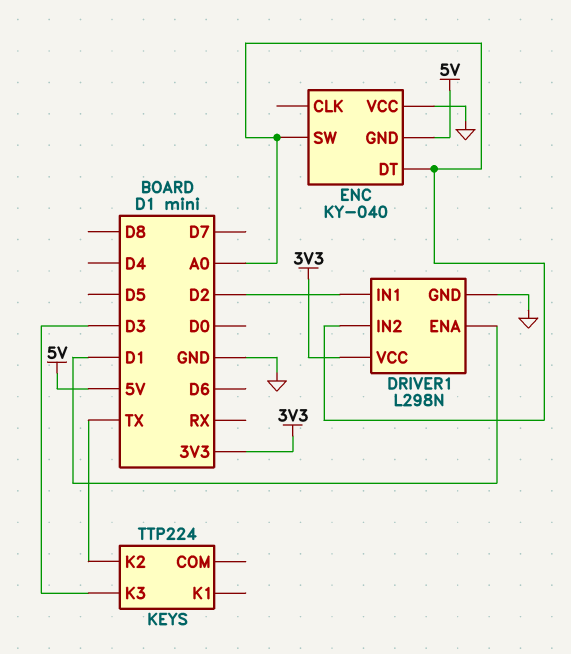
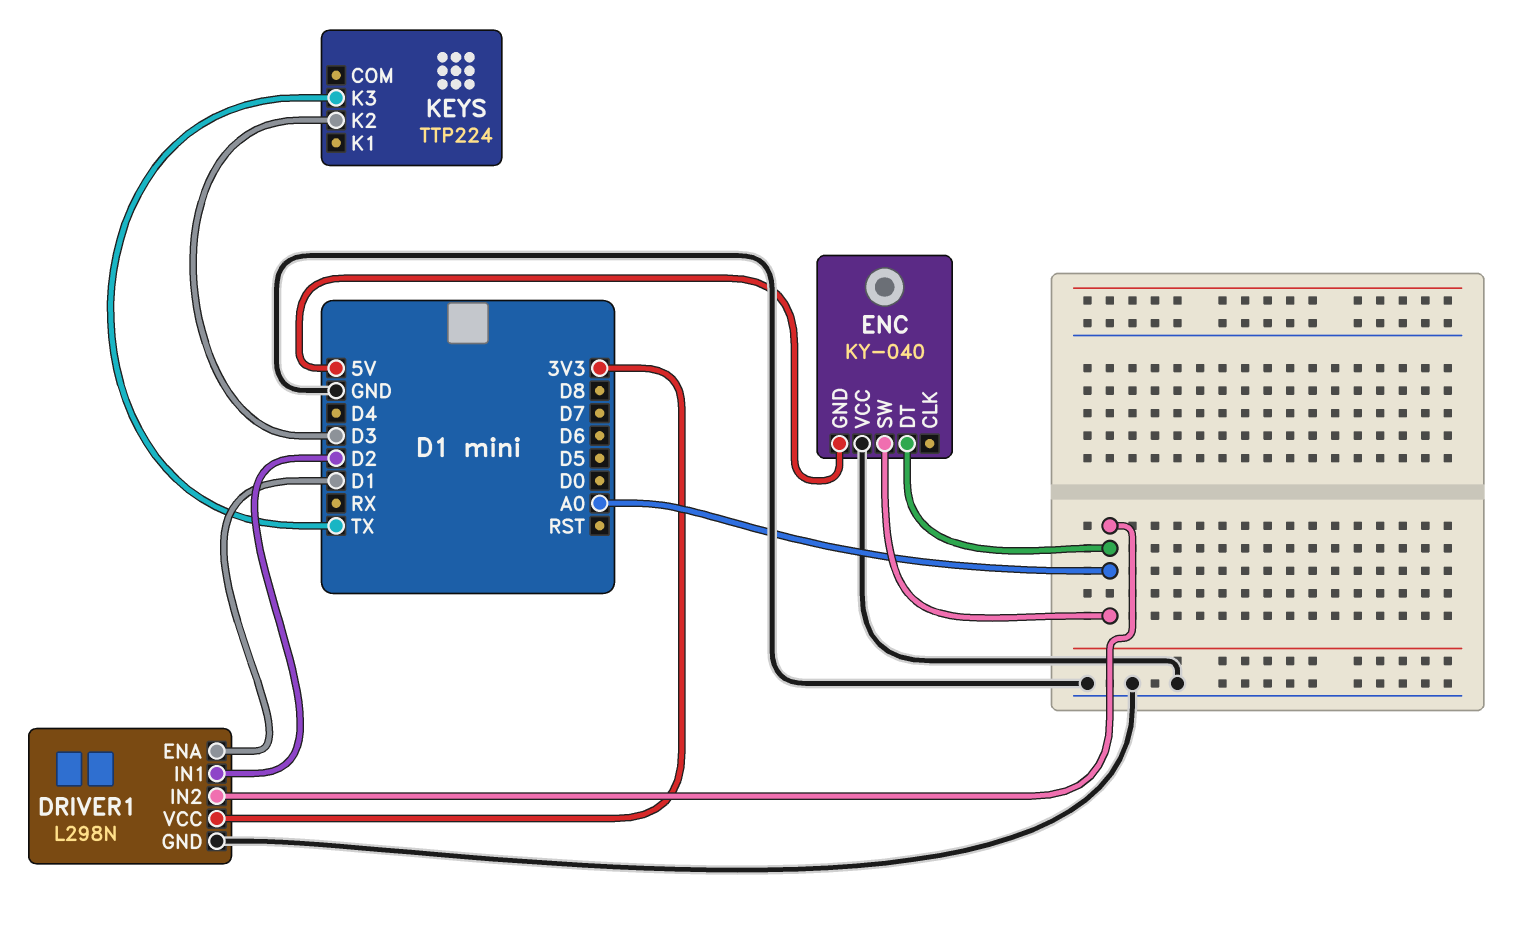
KEYS pin K2: TX -> D3
KEYS pin K3: D3 -> TX

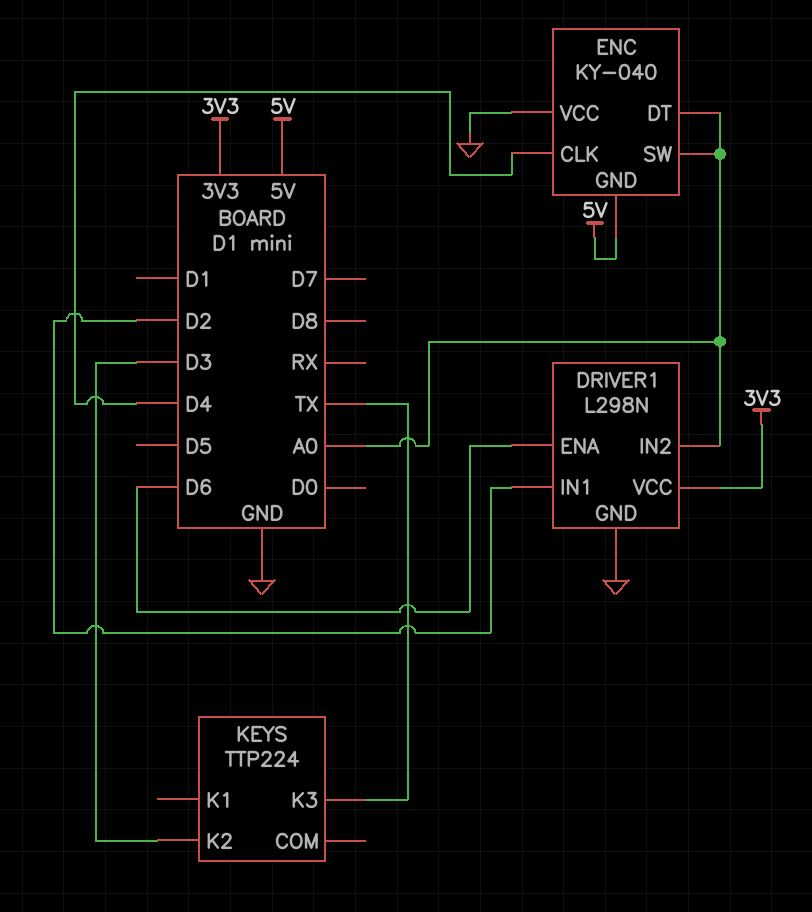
DRIVER1 pin ENA: D1 -> D6
ENC pin CLK: none -> D4

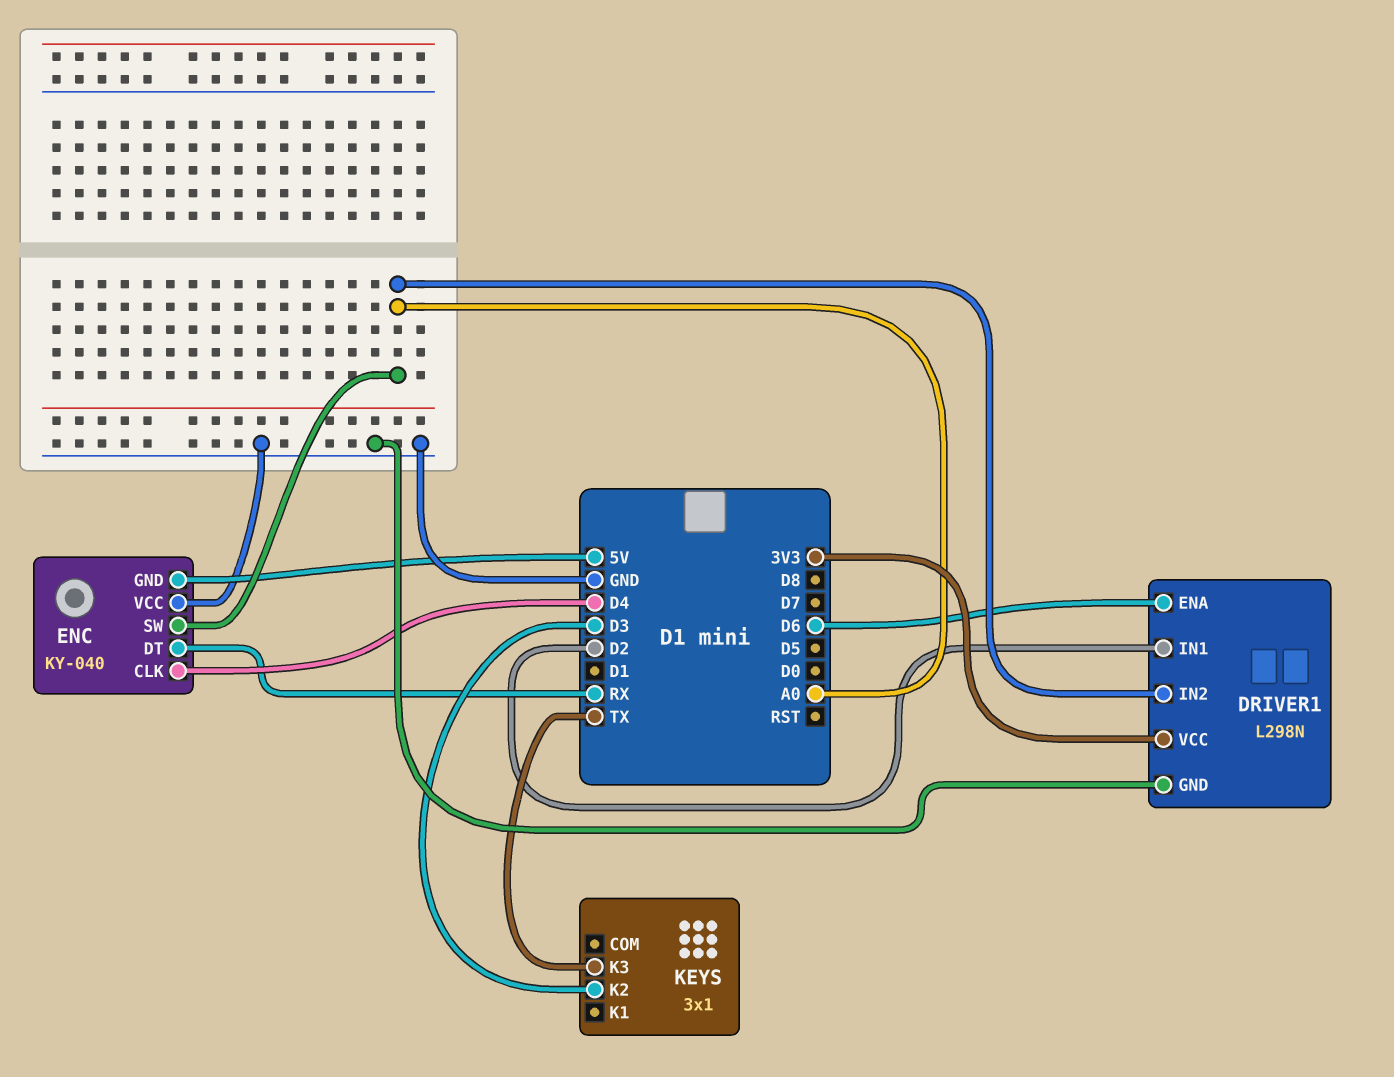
ENC pin DT: A0 -> RX
KEYS: TTP224 -> 3x1

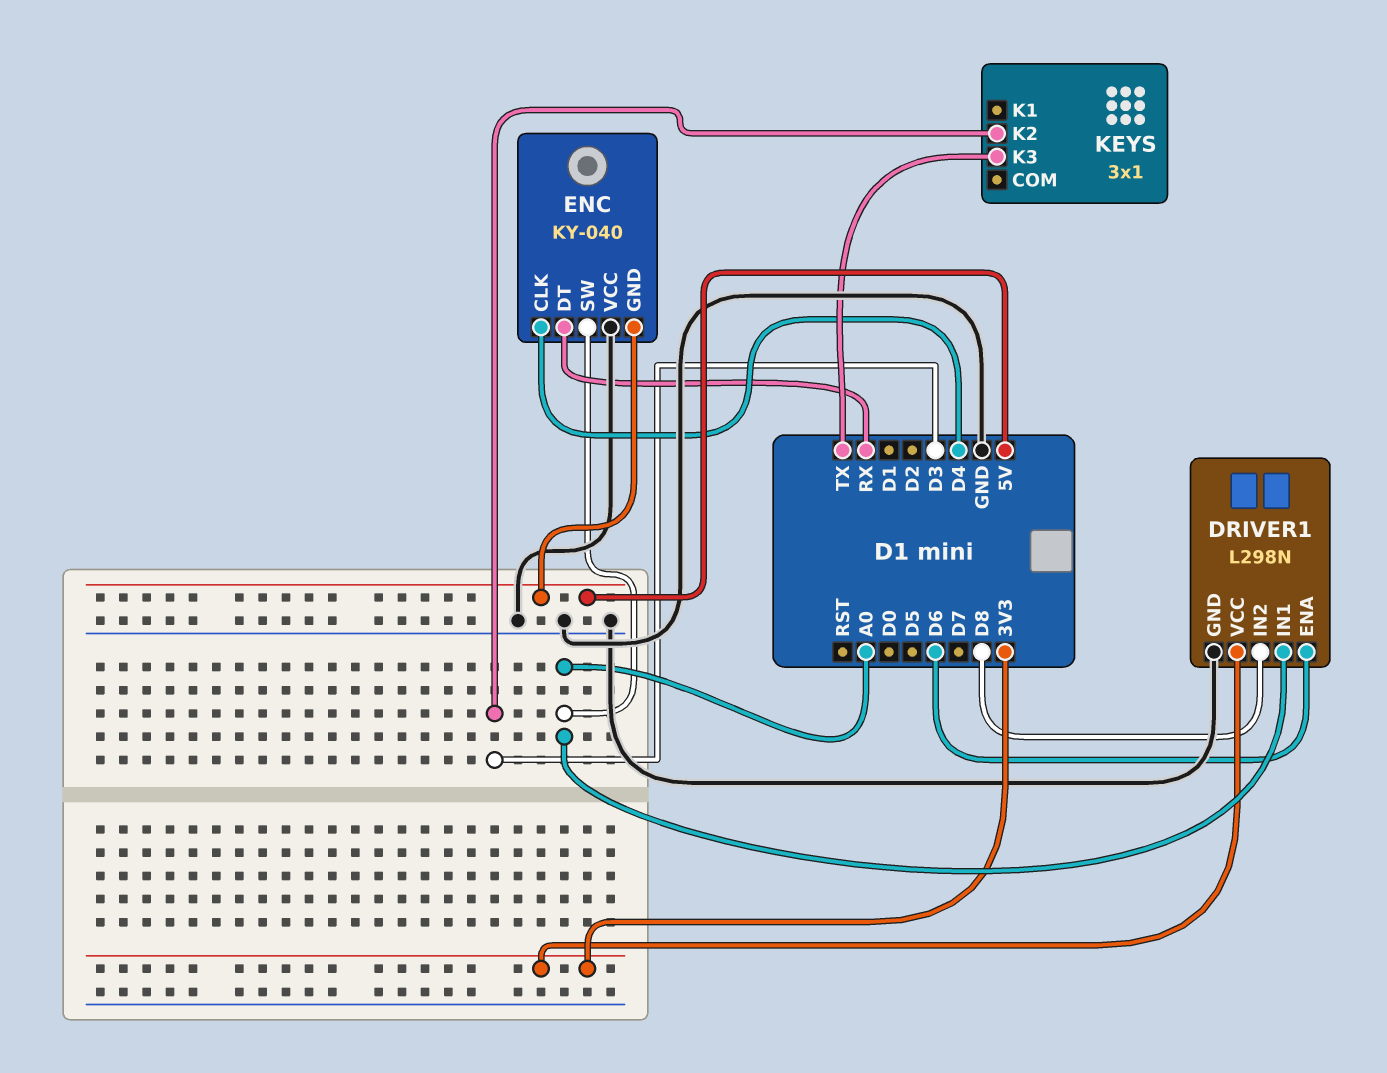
DRIVER1 pin IN1: D2 -> A0
DRIVER1 pin IN2: A0 -> D8

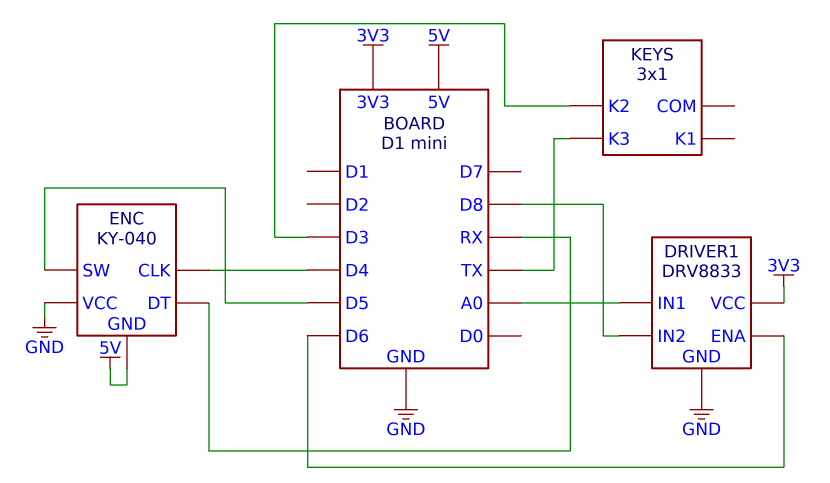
DRIVER1: L298N -> DRV8833
ENC pin SW: A0 -> D5

